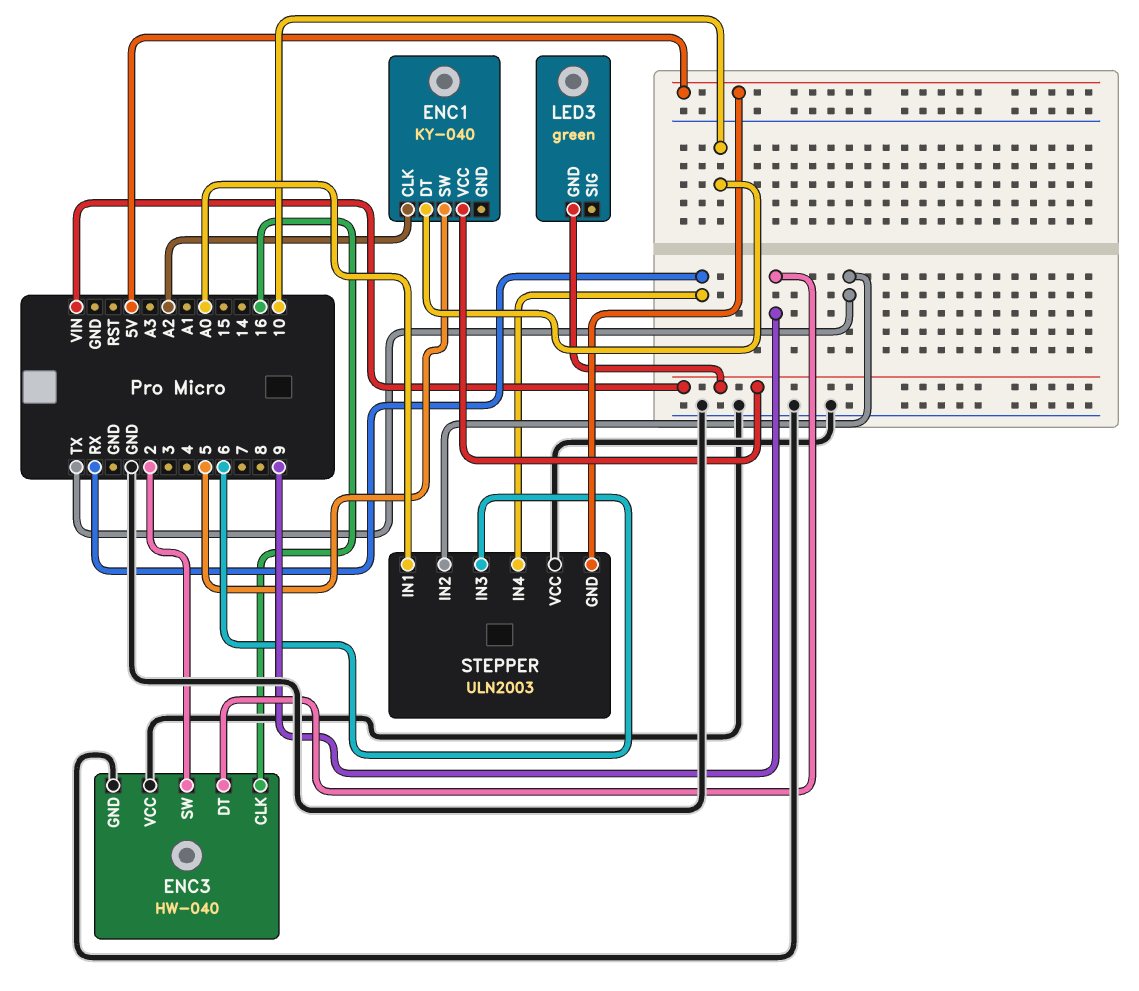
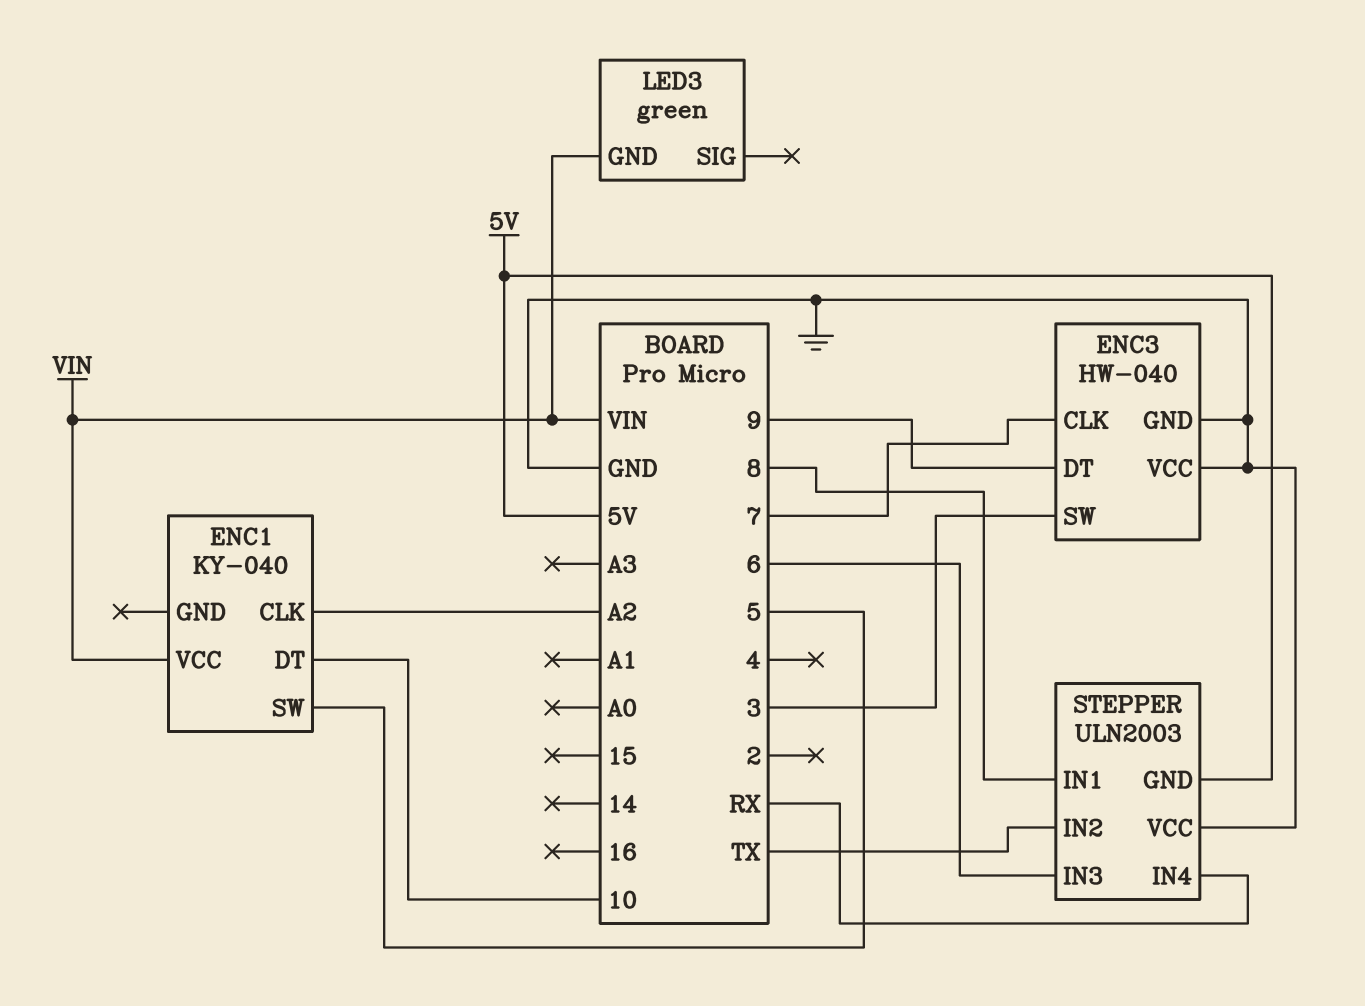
ENC3 pin CLK: 16 -> 7
ENC3 pin SW: 2 -> 3
STEPPER pin IN1: A0 -> 8

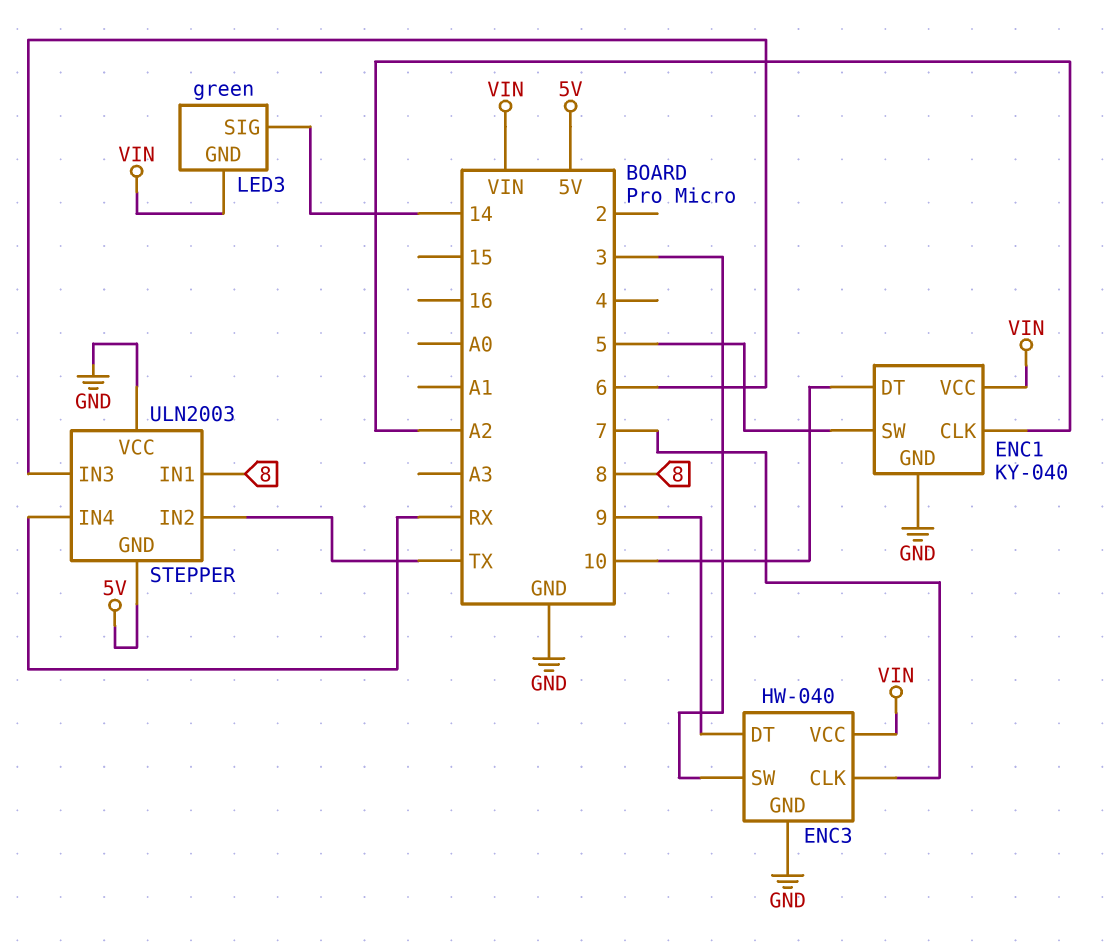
ENC1 pin GND: none -> GND
ENC3 pin VCC: GND -> VIN
LED3 pin SIG: none -> 14

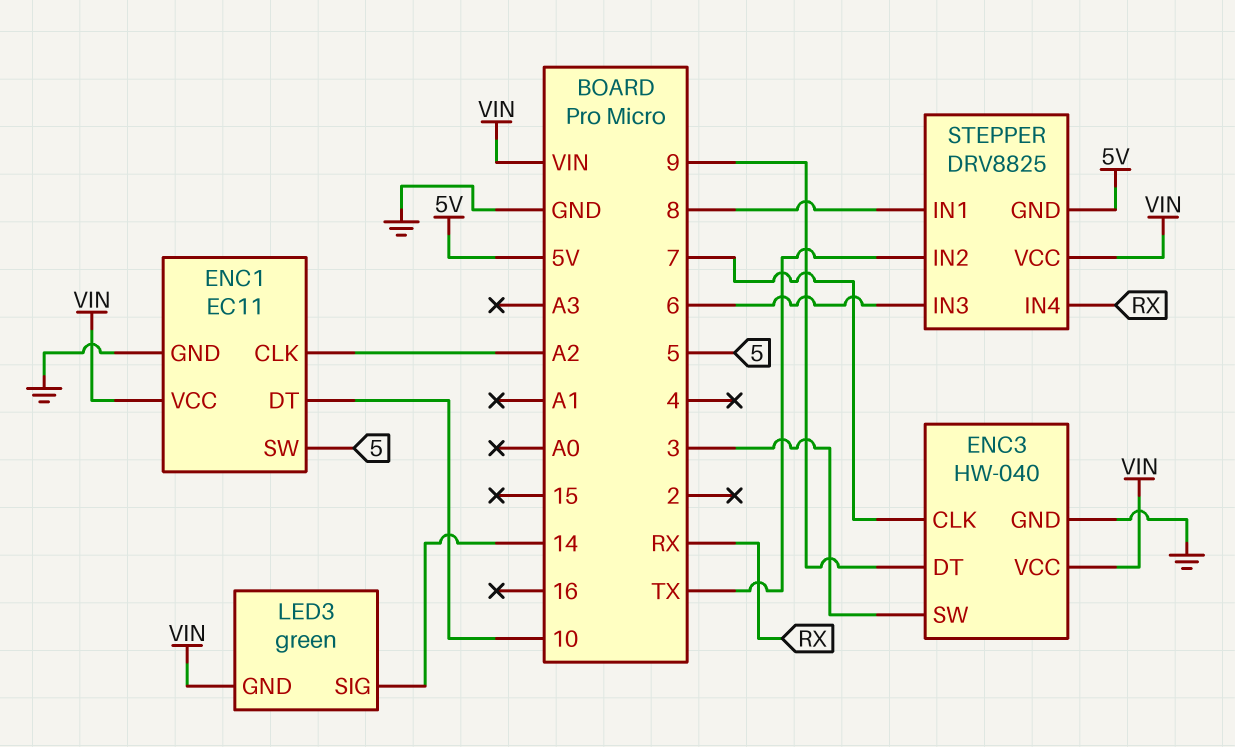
ENC1: KY-040 -> EC11
STEPPER: ULN2003 -> DRV8825
STEPPER pin VCC: GND -> VIN

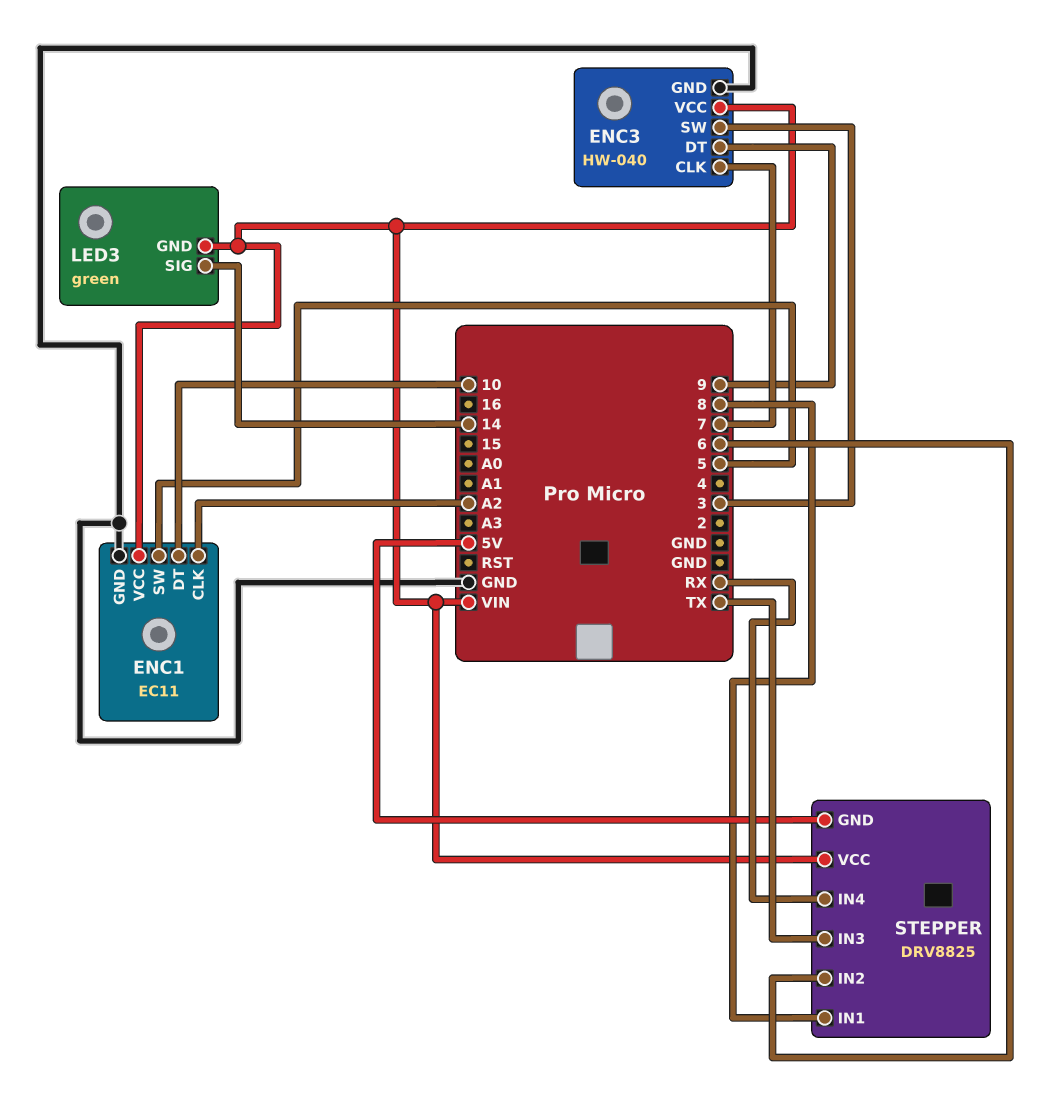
STEPPER pin IN2: TX -> 6
STEPPER pin IN3: 6 -> TX

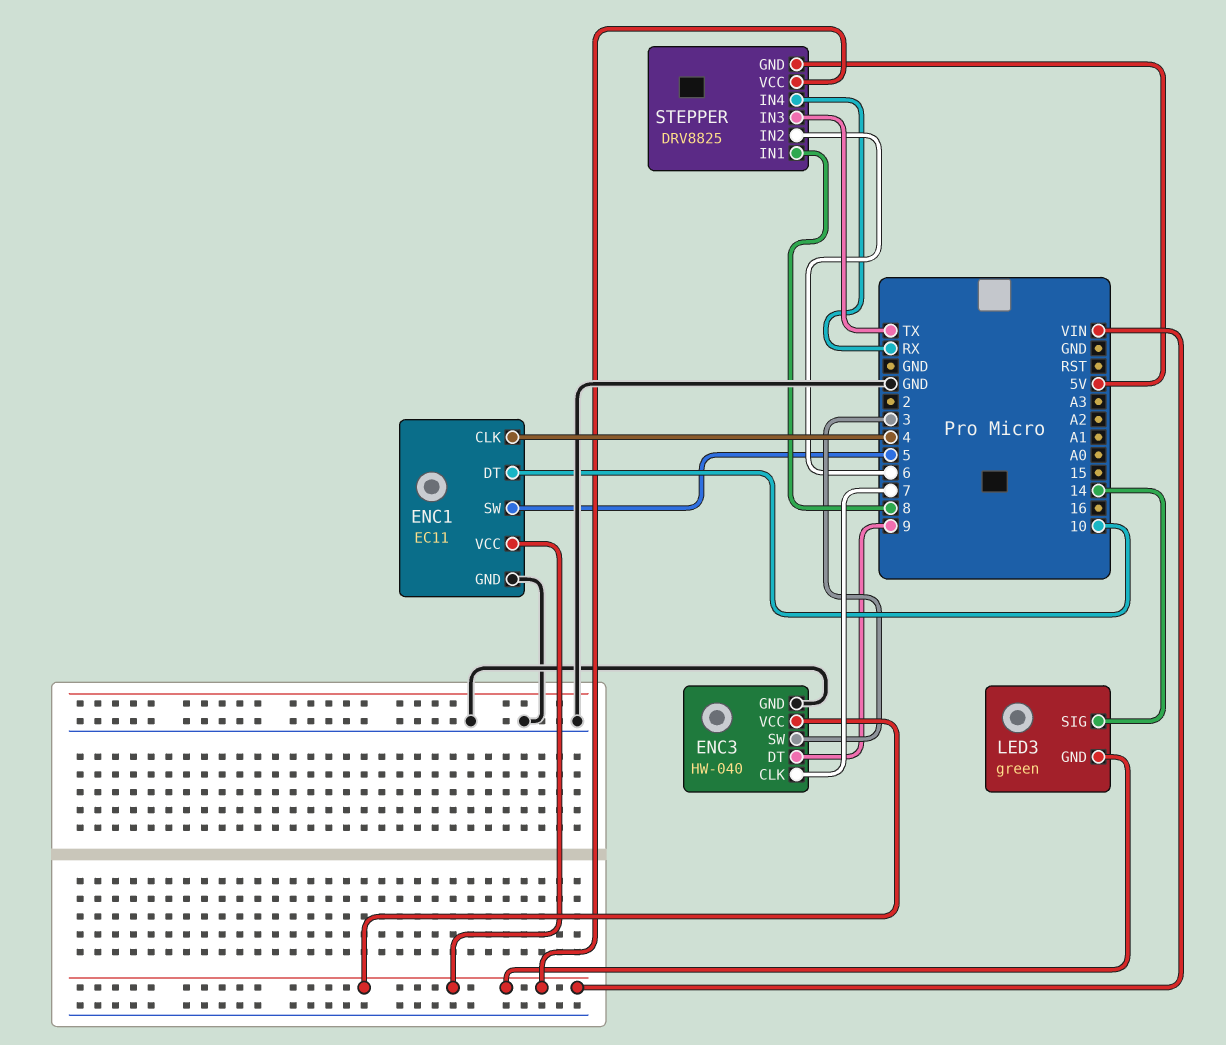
ENC1 pin CLK: A2 -> 4

